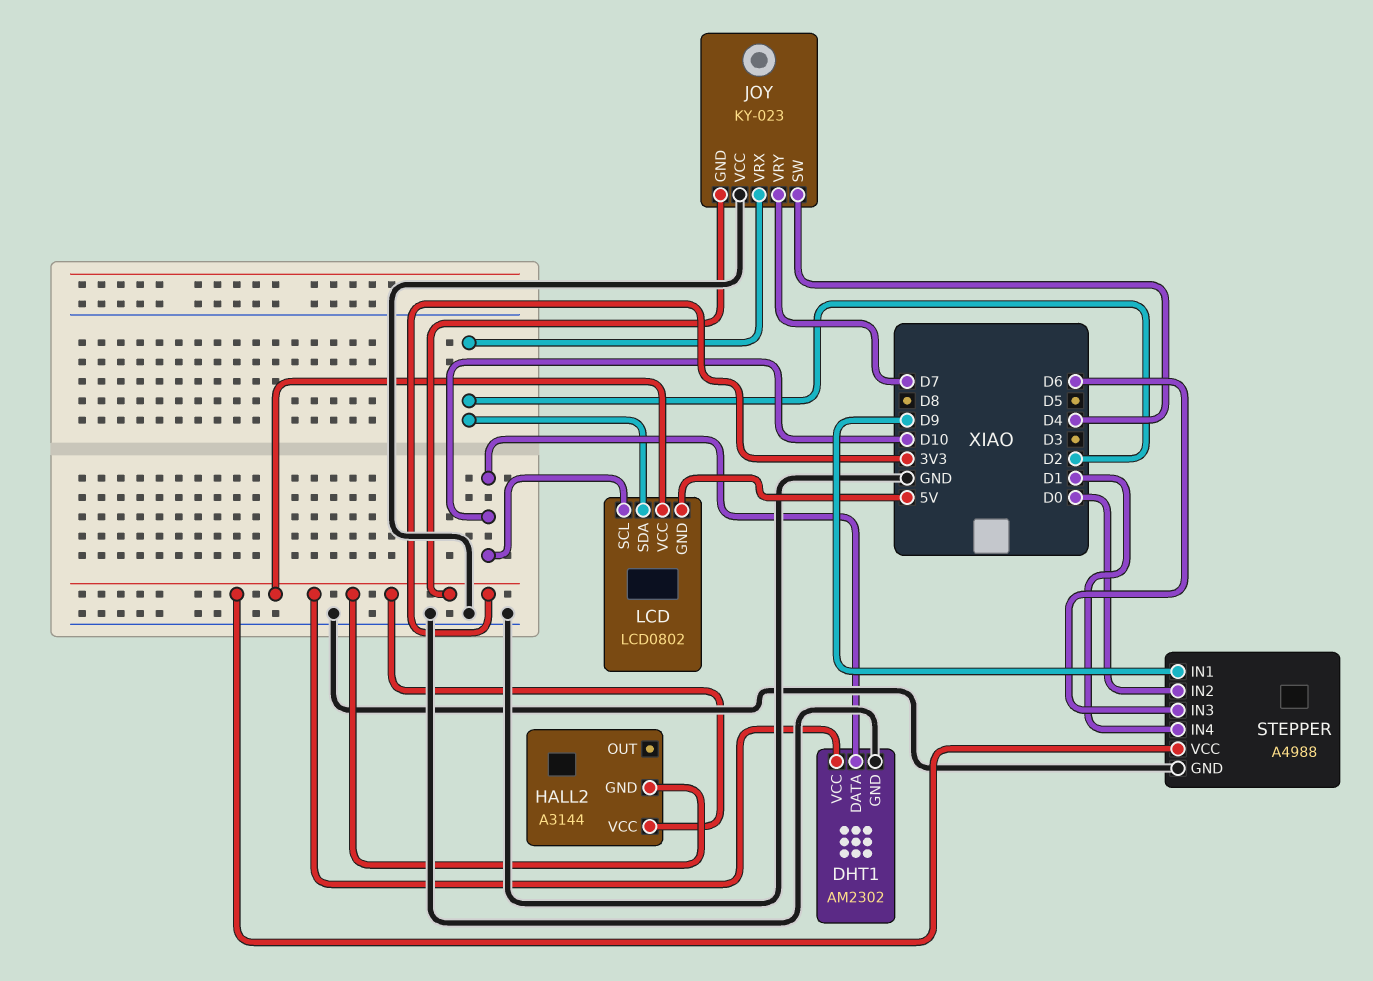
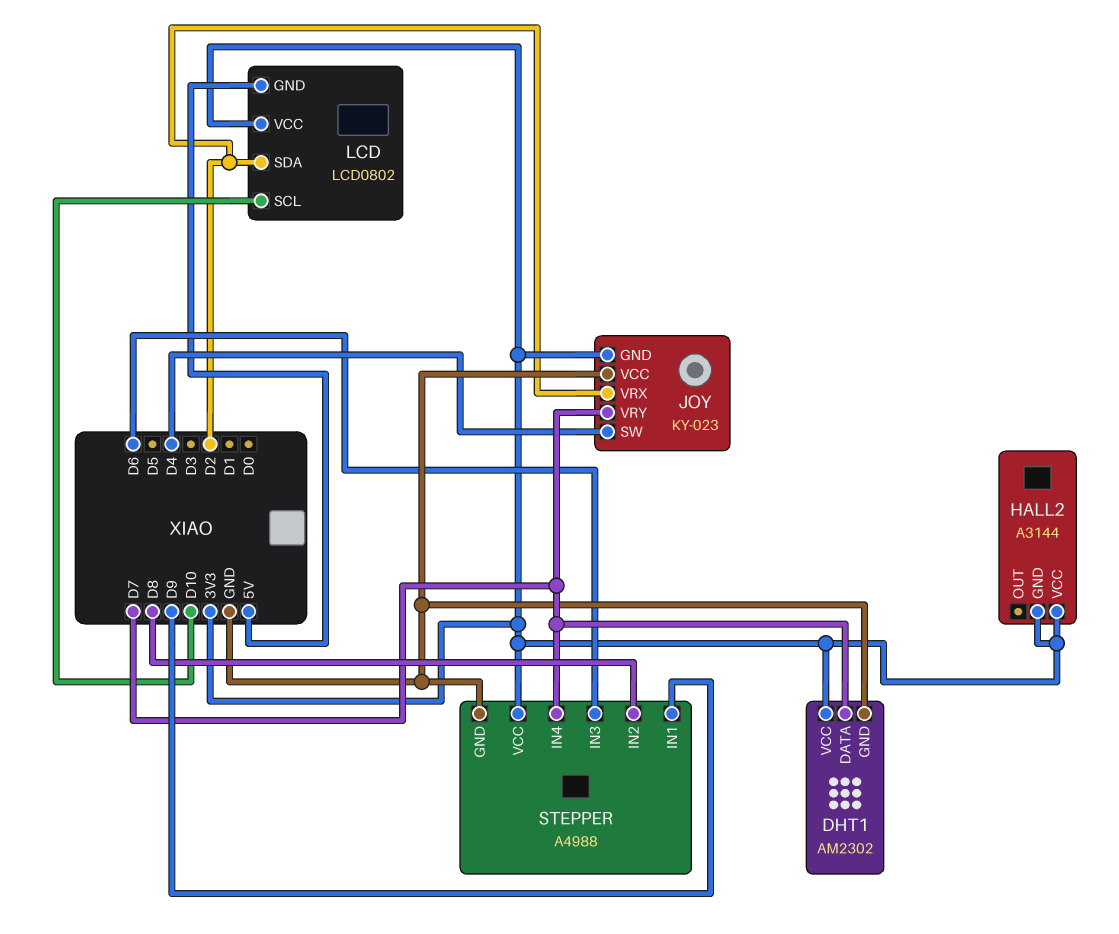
DHT1 pin DATA: D10 -> D7
STEPPER pin IN2: D0 -> D8
STEPPER pin IN4: D1 -> D7

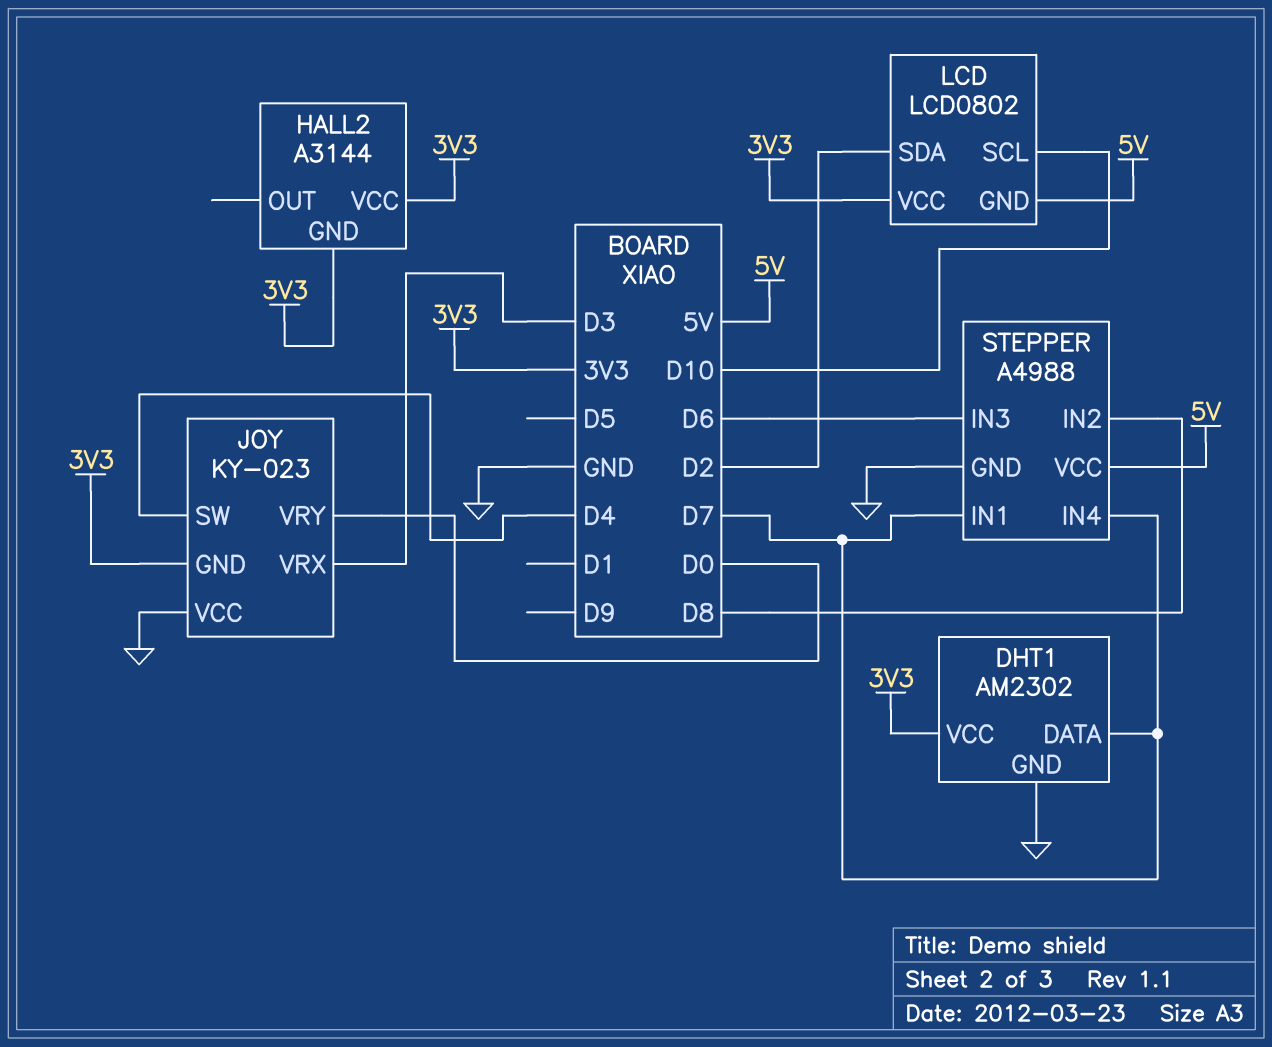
JOY pin VRX: D2 -> D3
JOY pin VRY: D7 -> D0
STEPPER pin IN1: D9 -> D7
STEPPER pin VCC: 3V3 -> 5V

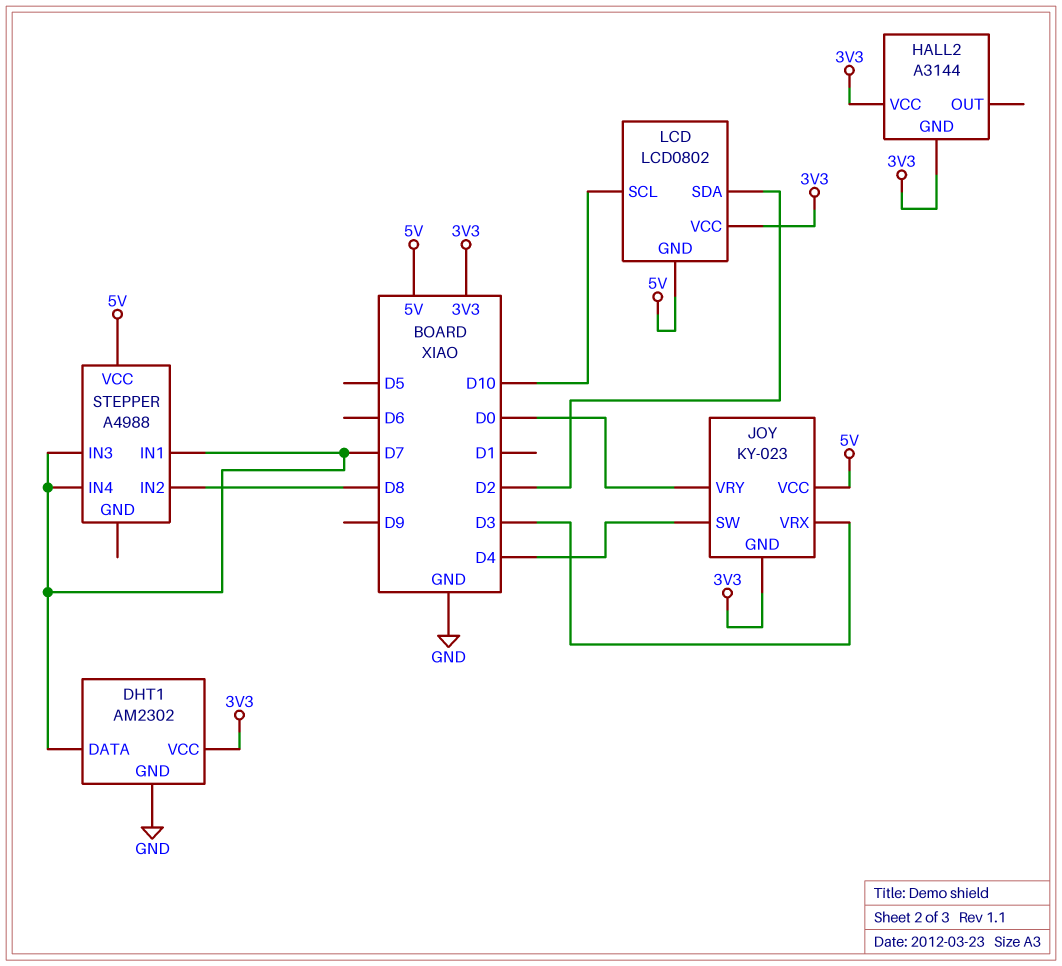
JOY pin VCC: GND -> 5V
STEPPER pin GND: GND -> none
STEPPER pin IN3: D6 -> D7

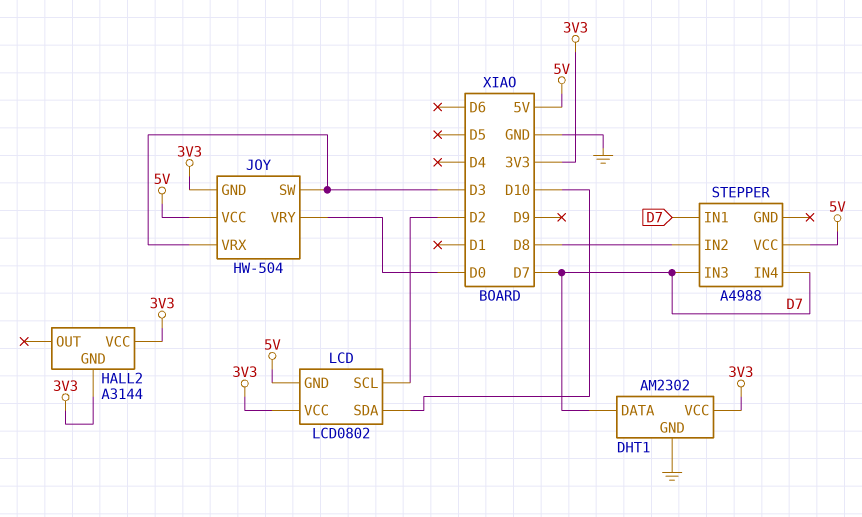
JOY: KY-023 -> HW-504
JOY pin SW: D4 -> D3
LCD pin SCL: D10 -> D2
LCD pin SDA: D2 -> D10

